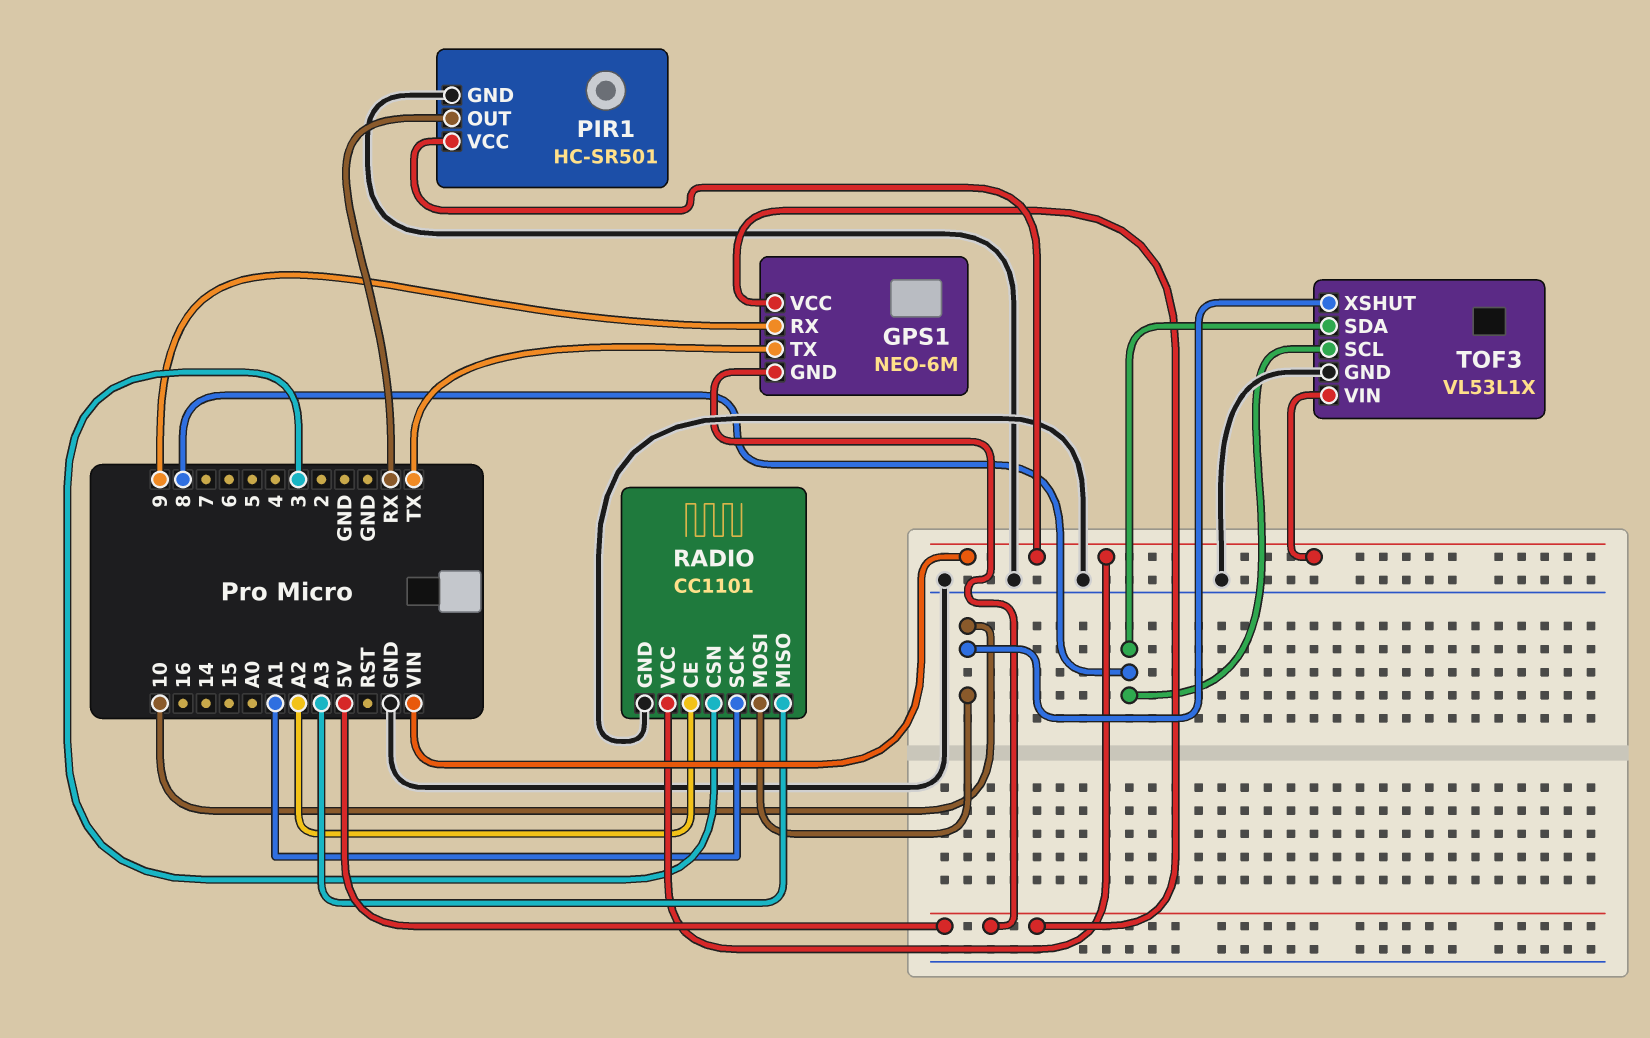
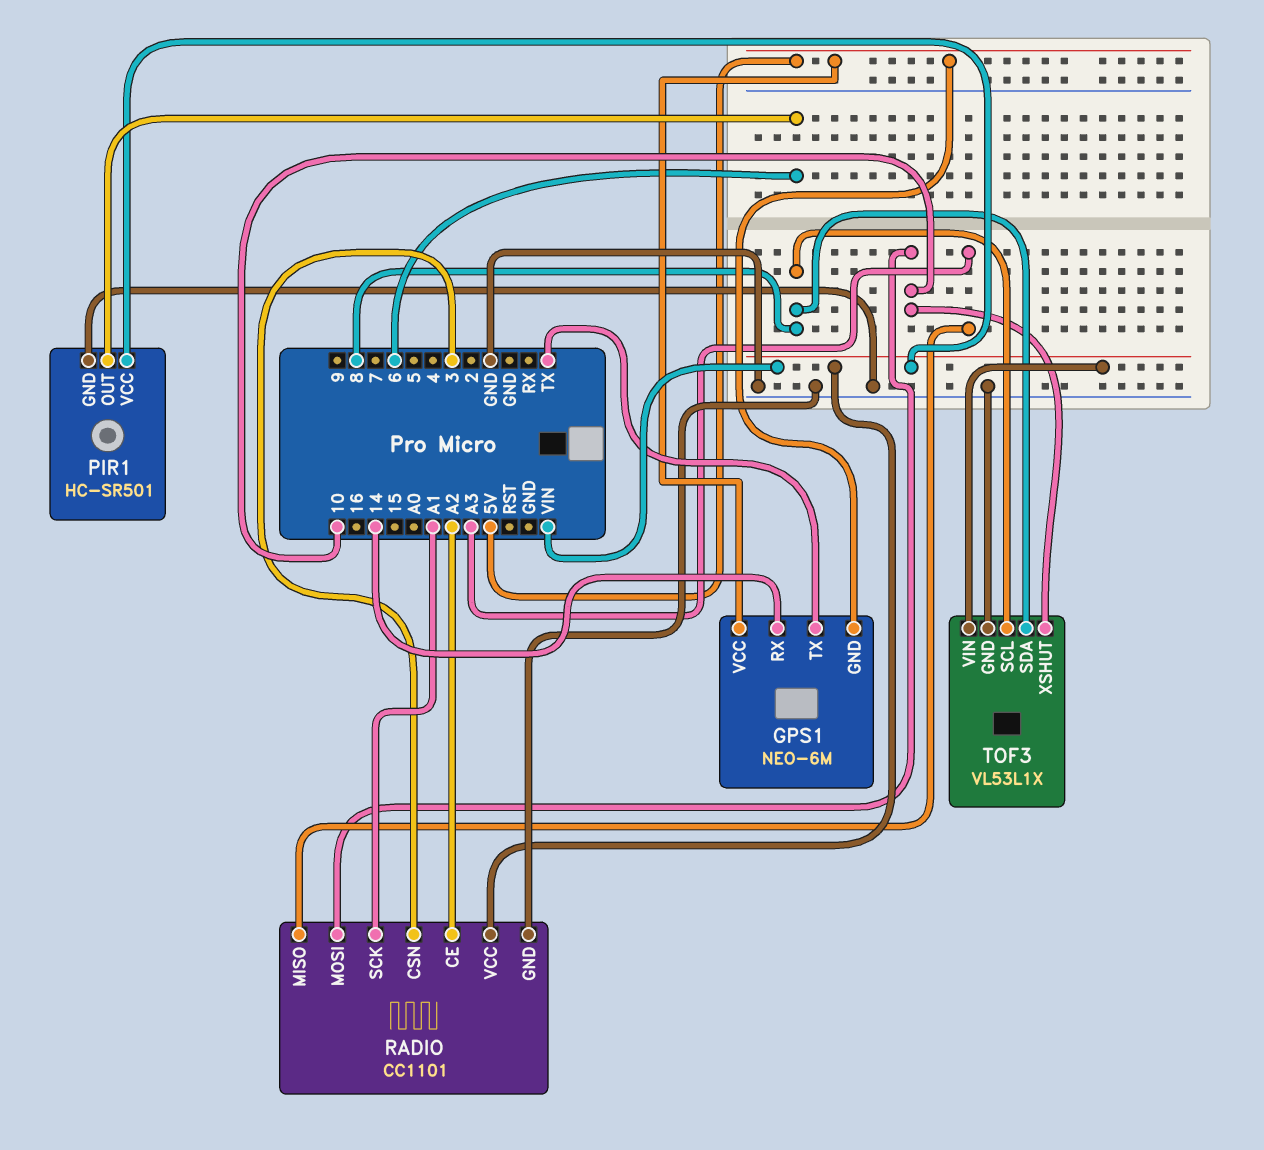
GPS1 pin RX: 9 -> 14
PIR1 pin OUT: RX -> 6

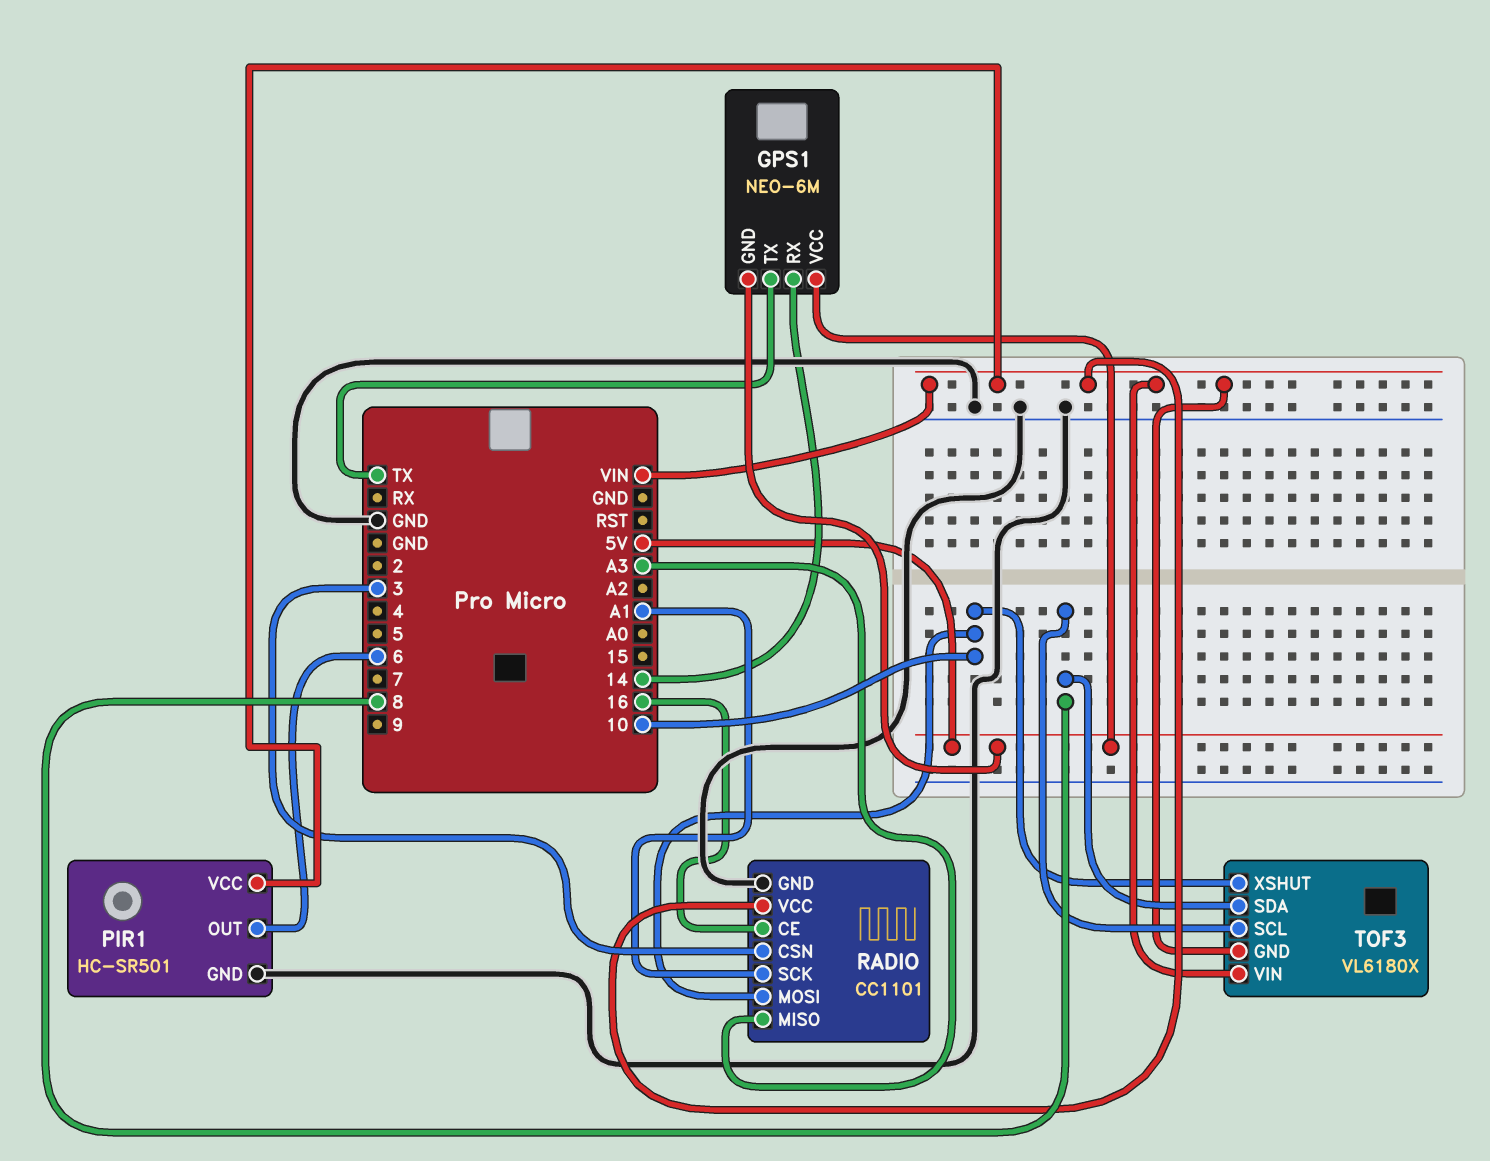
RADIO pin CE: A2 -> 16
TOF3: VL53L1X -> VL6180X
TOF3 pin GND: GND -> VIN

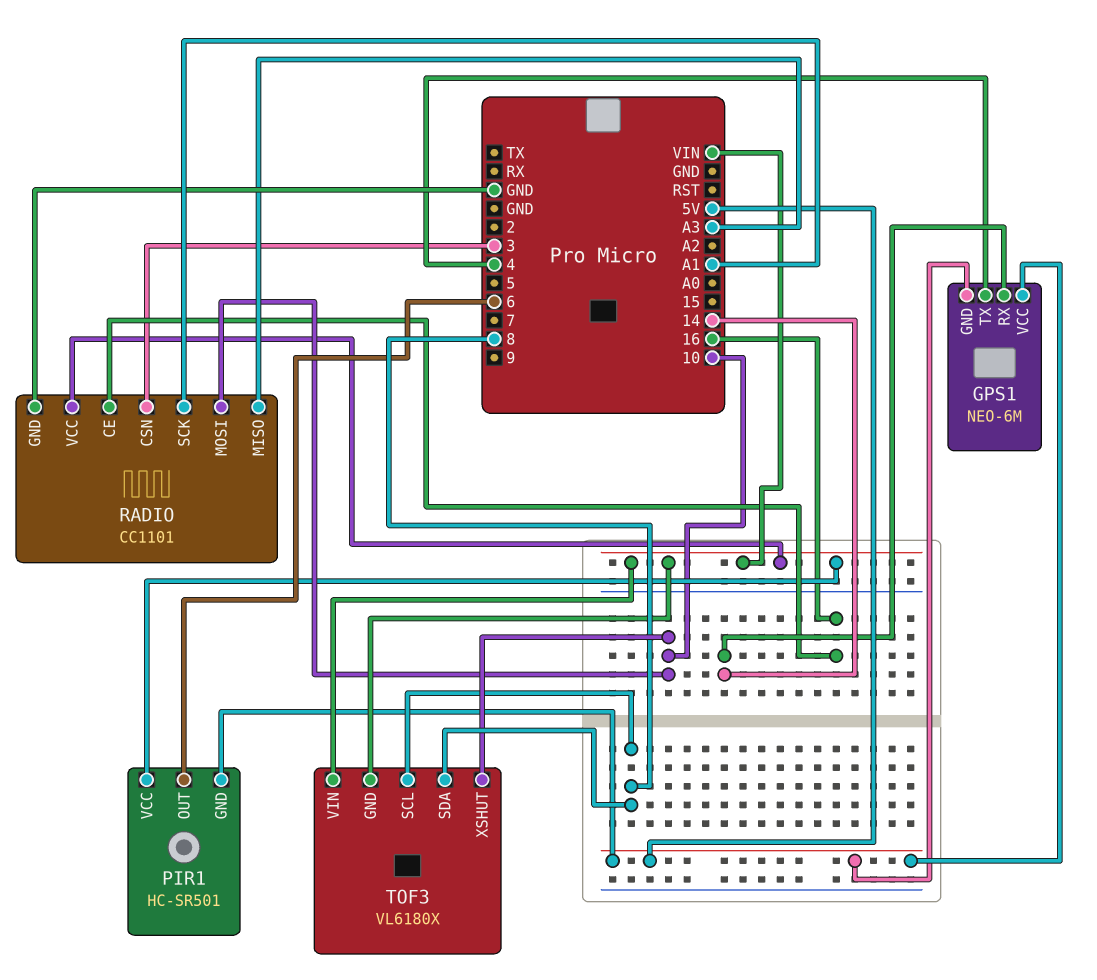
GPS1 pin TX: TX -> 4
PIR1 pin GND: GND -> 5V

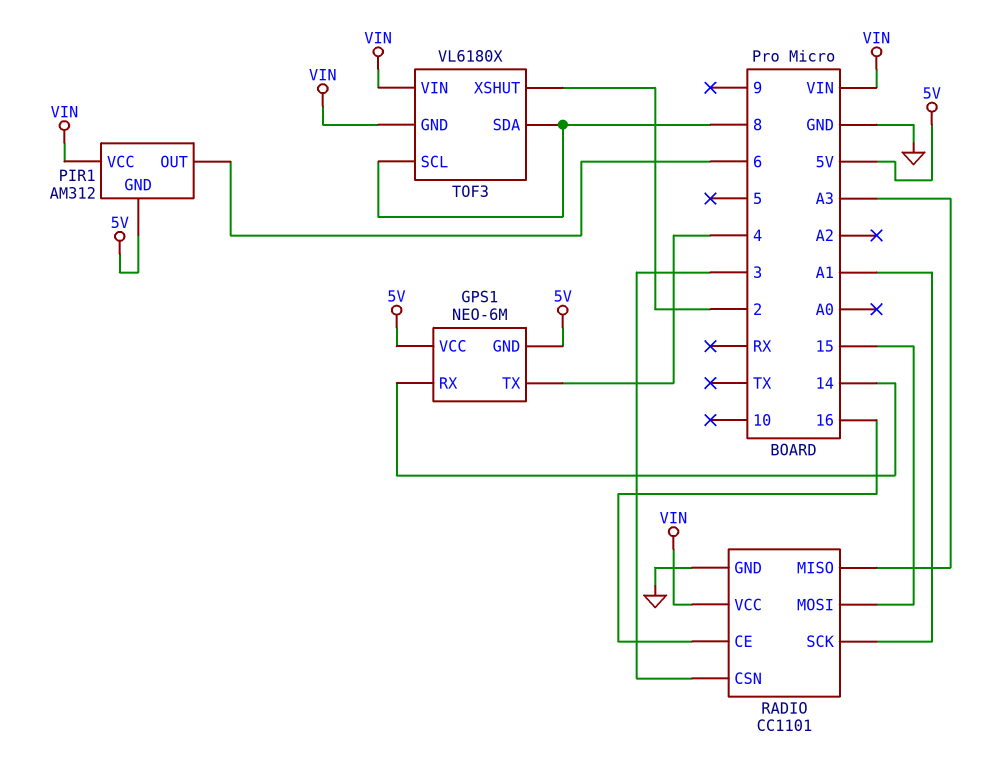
PIR1: HC-SR501 -> AM312
RADIO pin MOSI: 10 -> 15
TOF3 pin XSHUT: 10 -> 2

